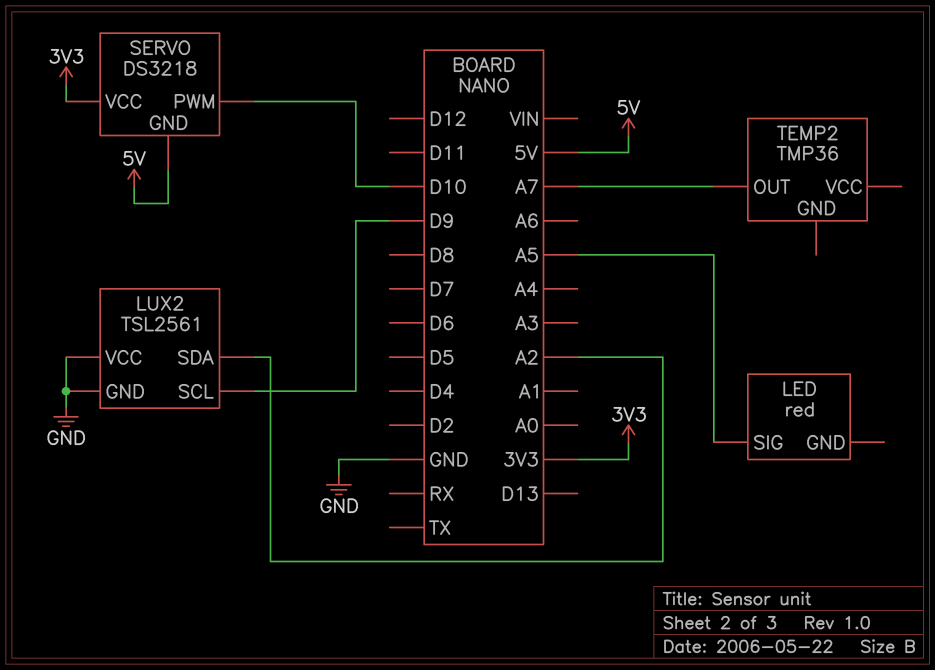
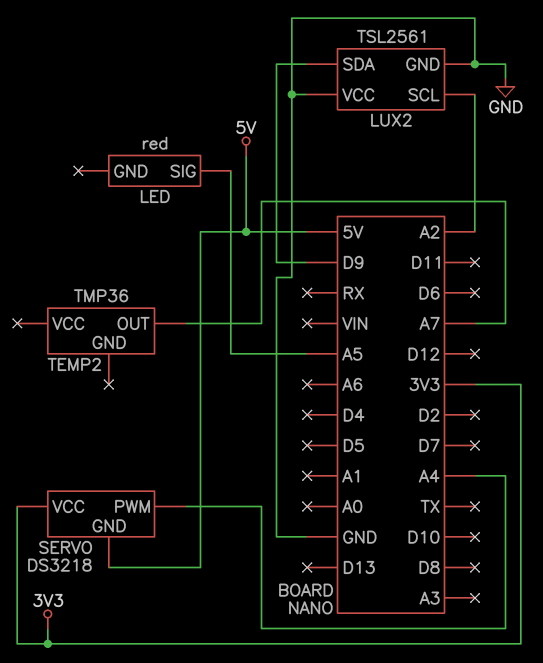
LUX2 pin SCL: D9 -> A2
LUX2 pin SDA: A2 -> D9
SERVO pin PWM: D10 -> A4

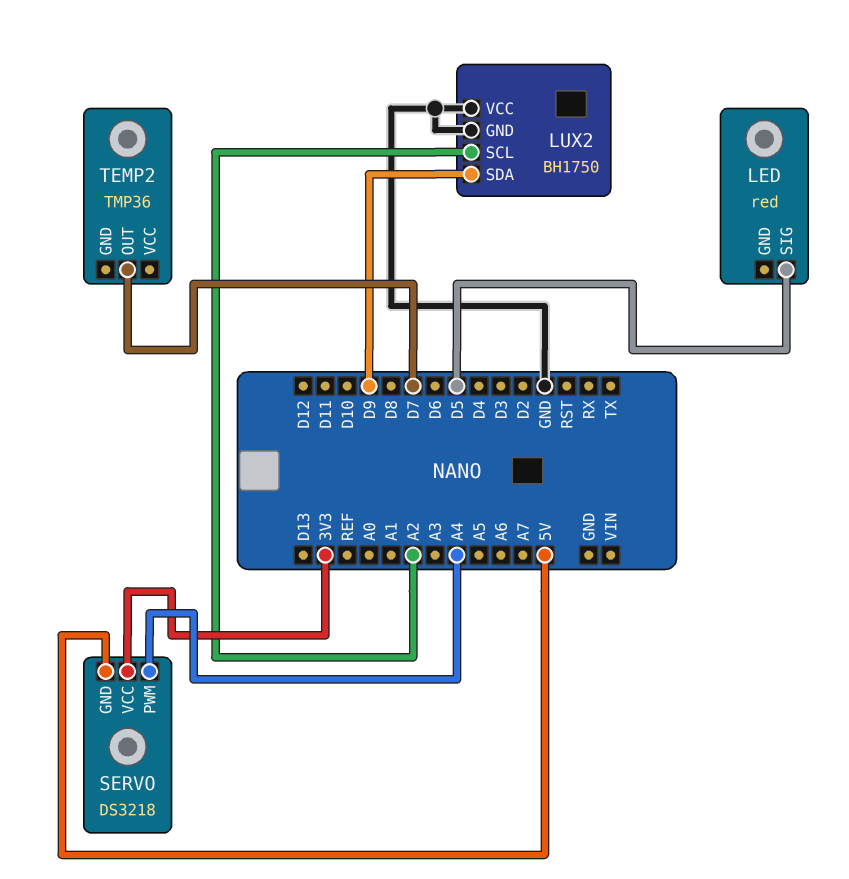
LED pin SIG: A5 -> D5
LUX2: TSL2561 -> BH1750
TEMP2 pin OUT: A7 -> D7

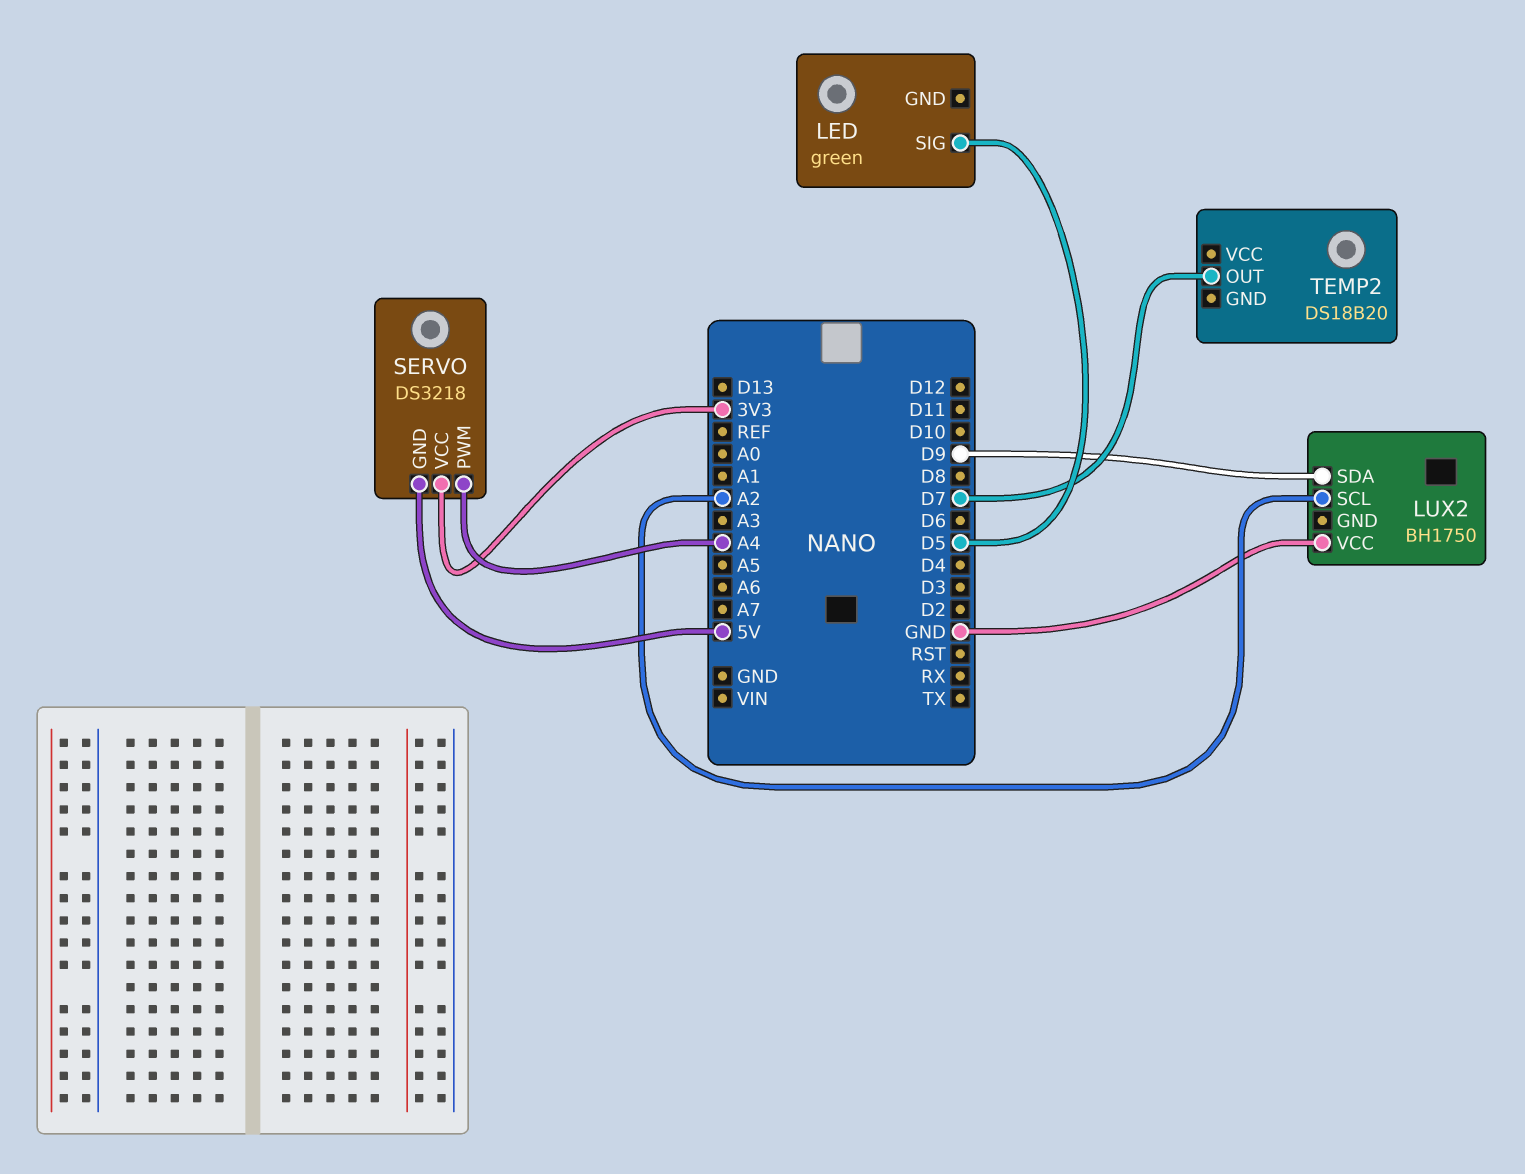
LED: red -> green
LUX2 pin GND: GND -> none
TEMP2: TMP36 -> DS18B20

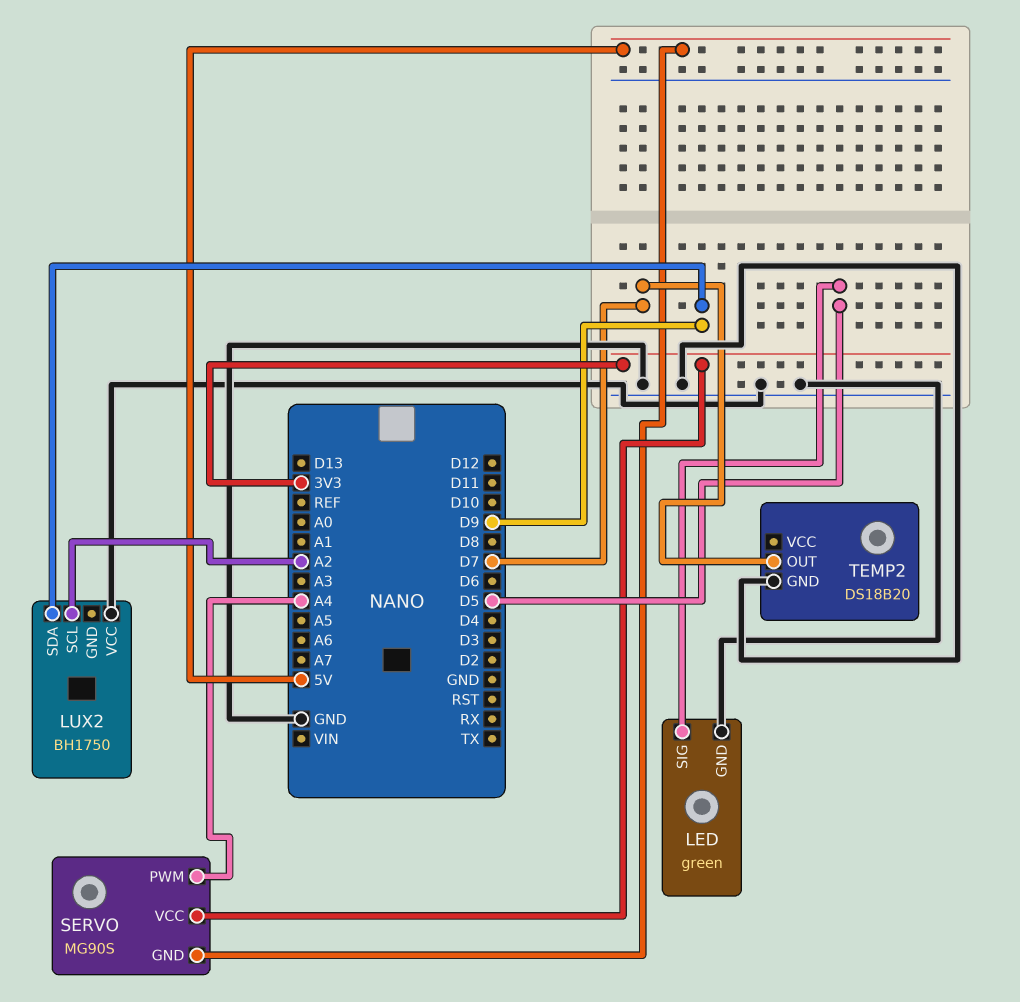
LED pin GND: none -> GND
SERVO: DS3218 -> MG90S
TEMP2 pin GND: none -> GND

